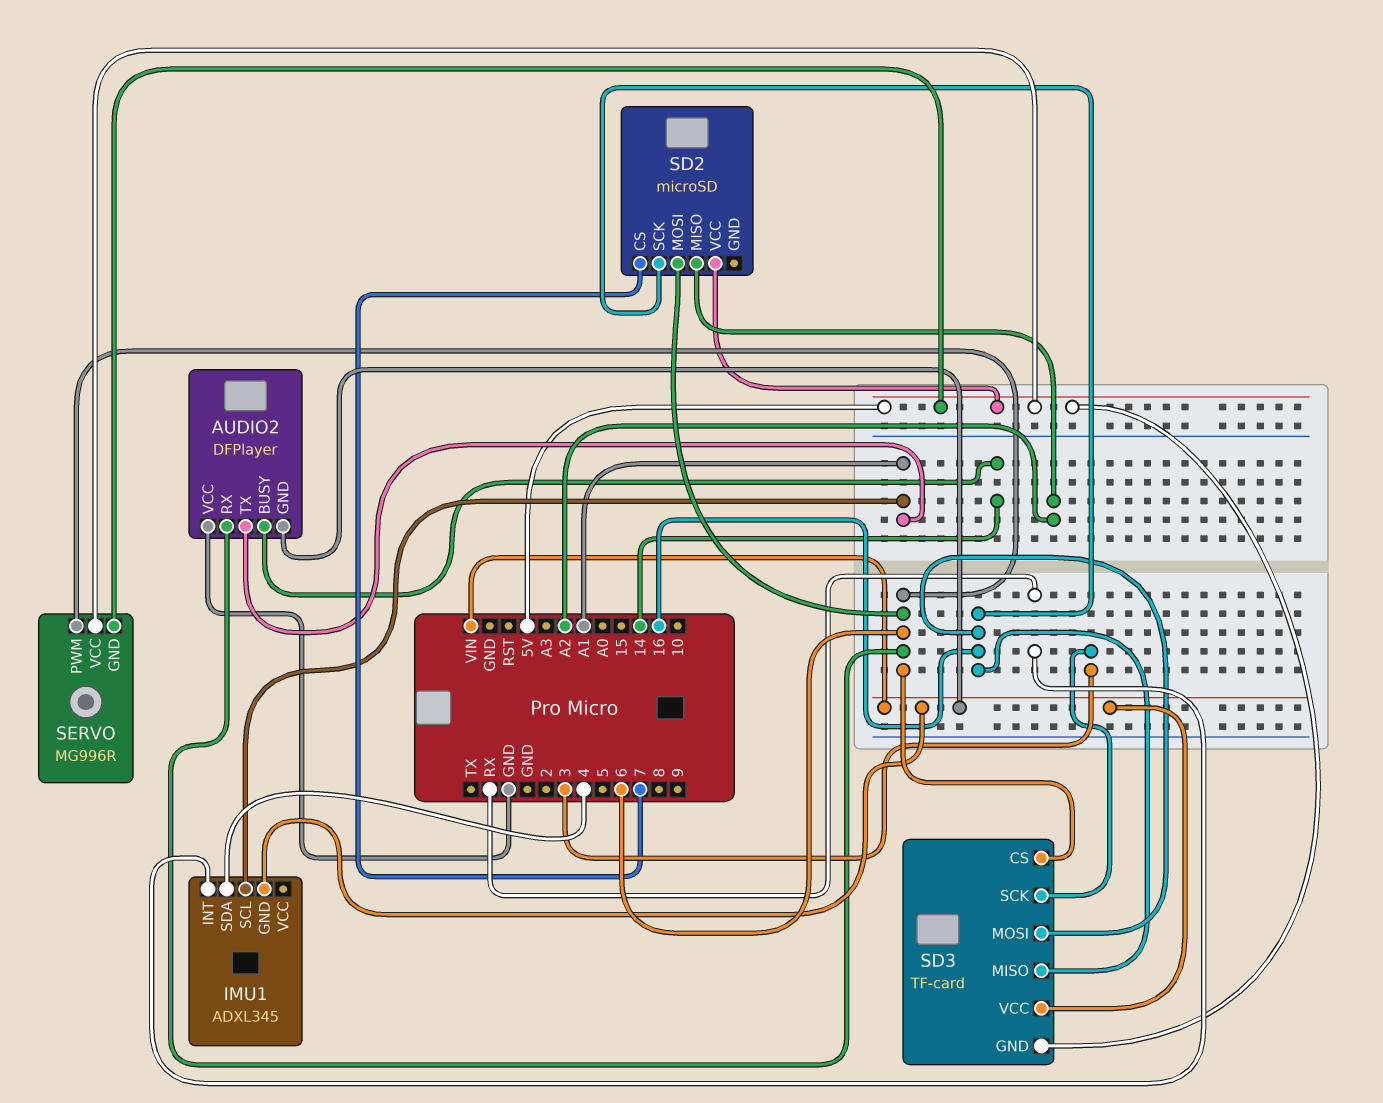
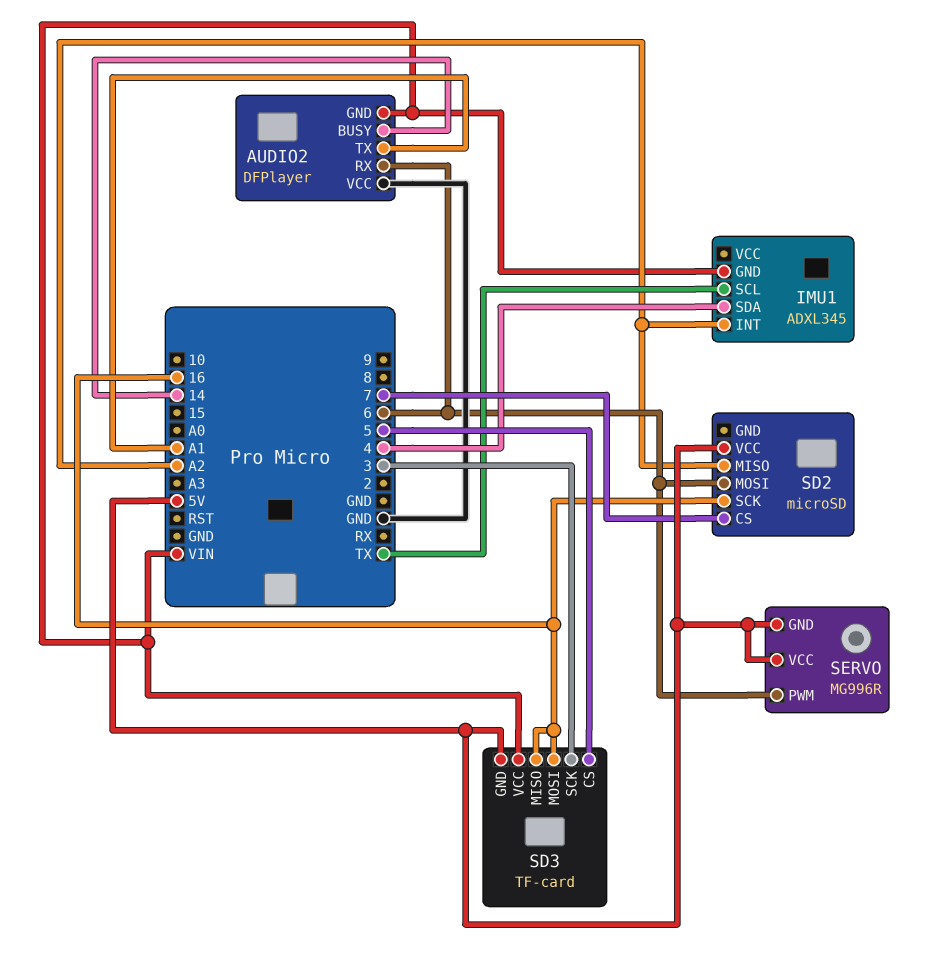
IMU1 pin INT: RX -> A2
IMU1 pin SCL: A1 -> TX
SD3 pin CS: 6 -> 5

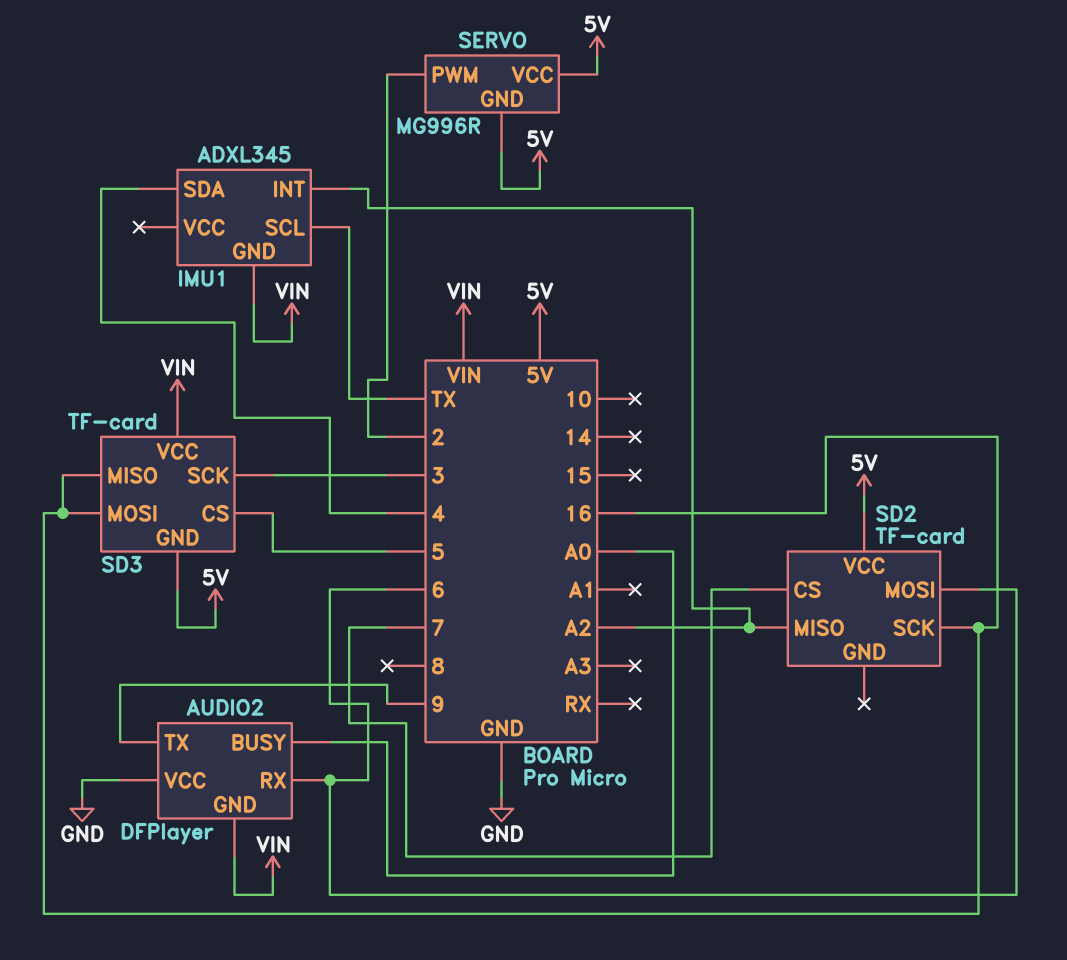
AUDIO2 pin BUSY: 14 -> A0
AUDIO2 pin TX: A1 -> 9
SD2: microSD -> TF-card
SERVO pin PWM: 6 -> 2

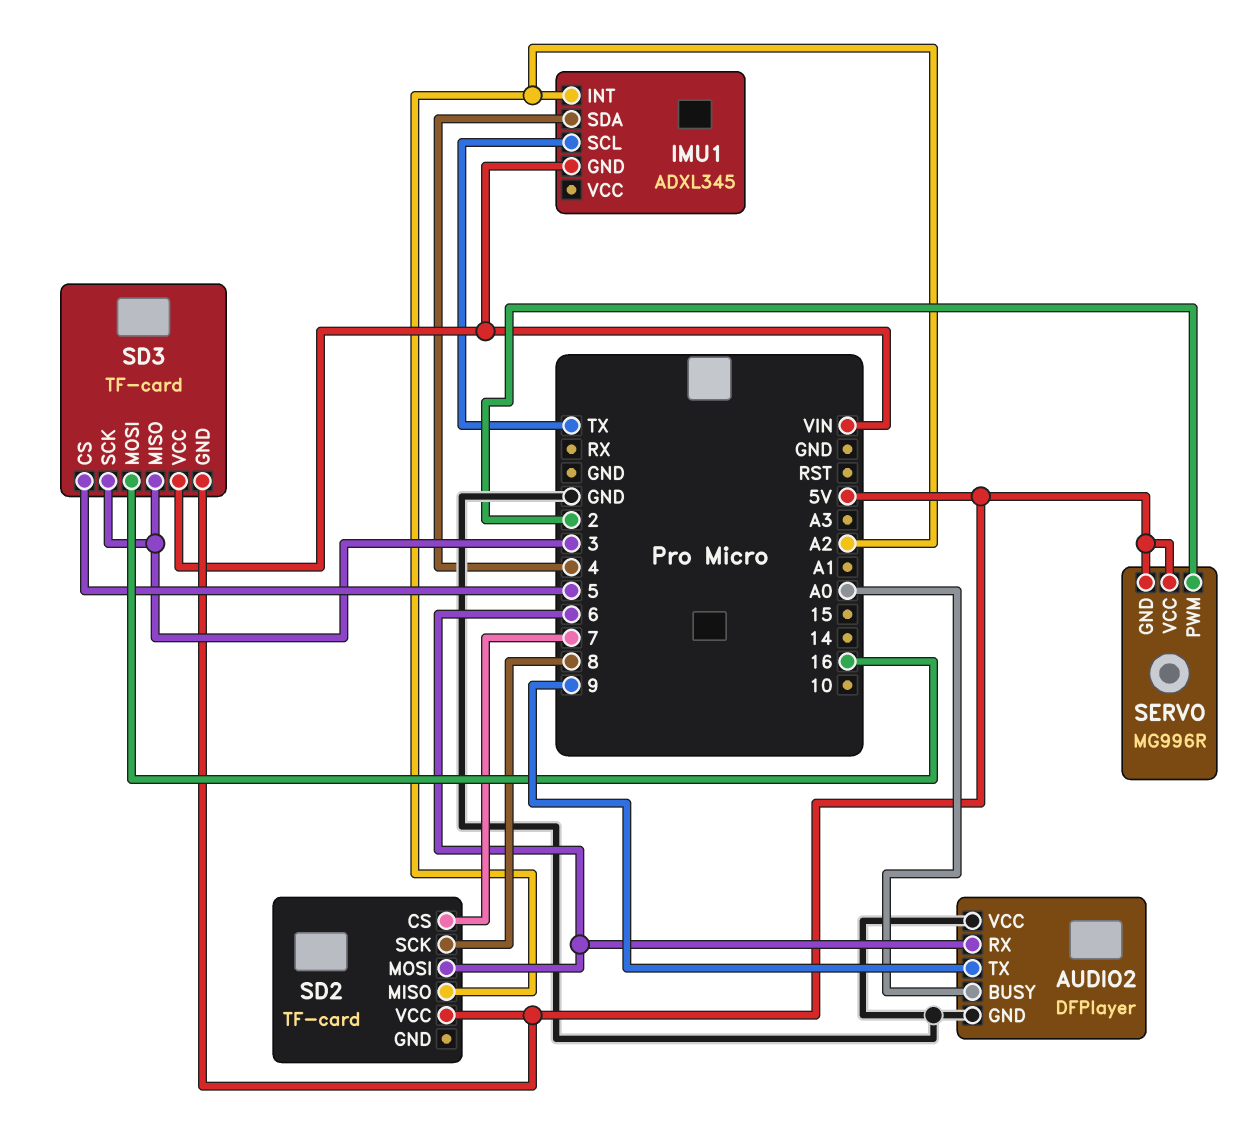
AUDIO2 pin GND: VIN -> GND
SD2 pin SCK: 16 -> 8
SD3 pin MISO: 16 -> 3

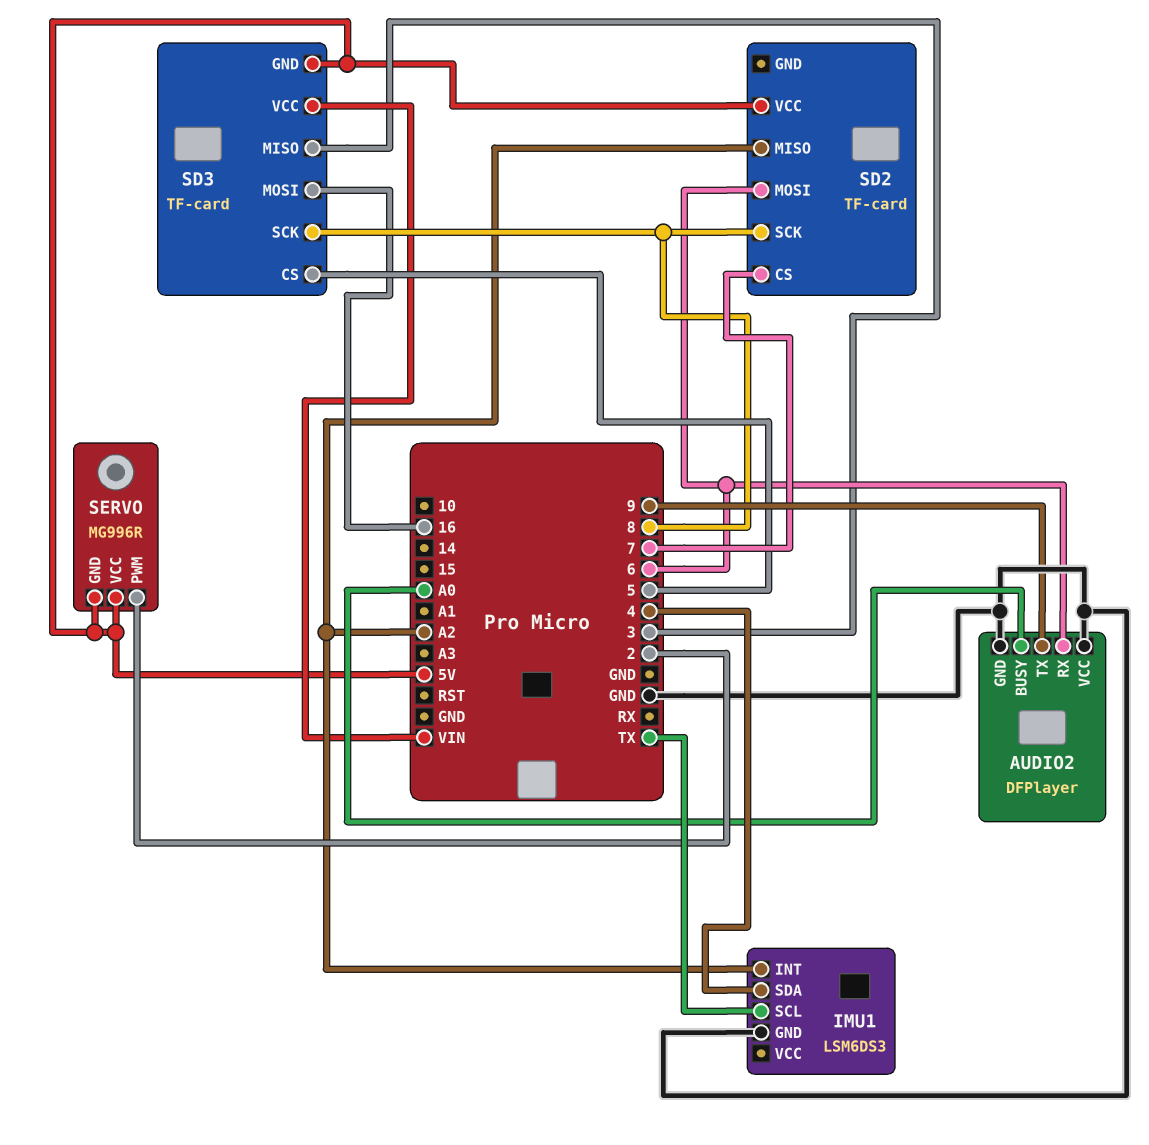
IMU1: ADXL345 -> LSM6DS3
IMU1 pin GND: VIN -> GND
SD3 pin SCK: 3 -> 8

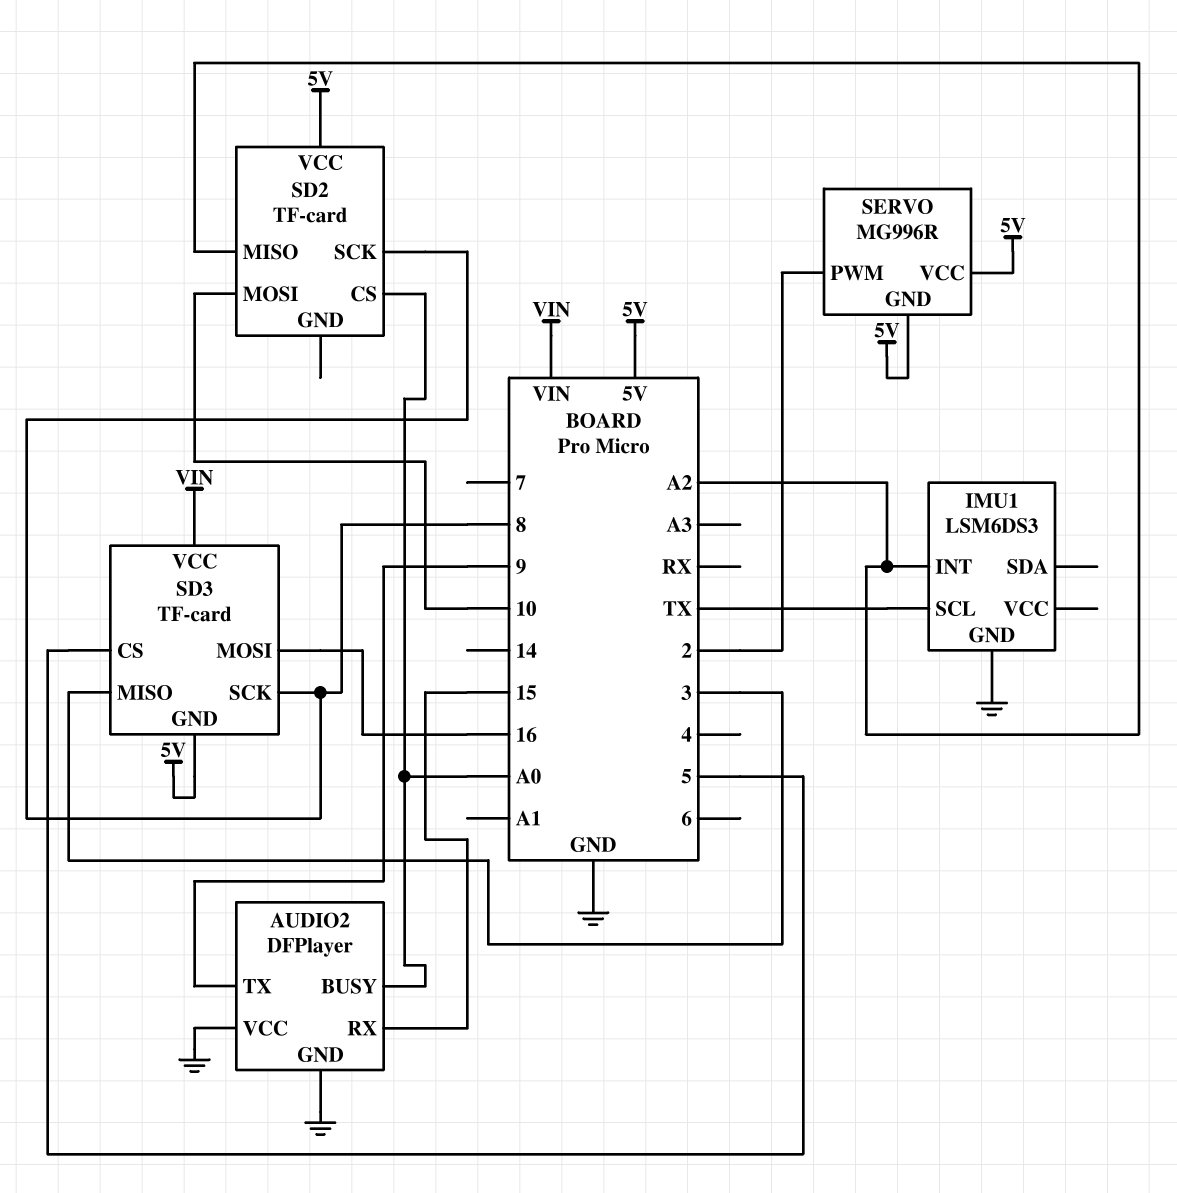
AUDIO2 pin RX: 6 -> 15
IMU1 pin SDA: 4 -> none
SD2 pin CS: 7 -> A0
SD2 pin MOSI: 6 -> 10

